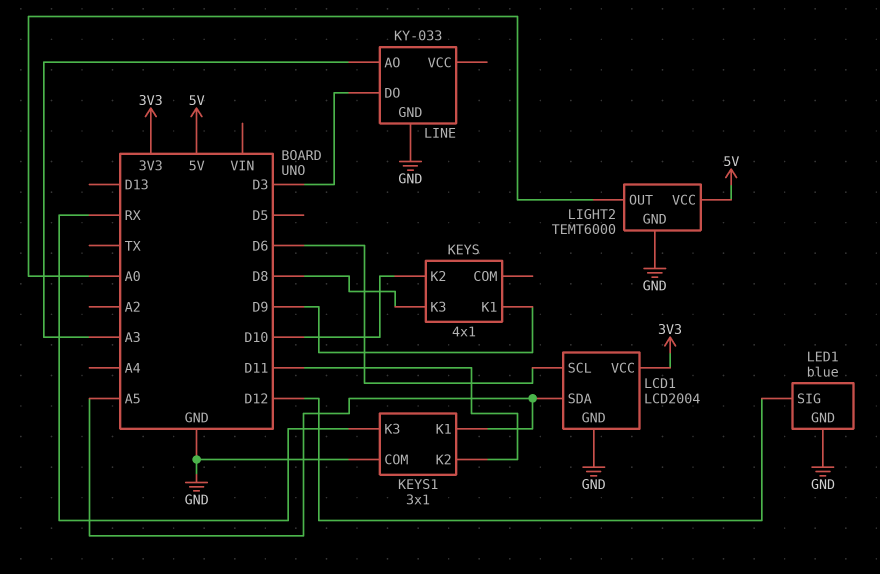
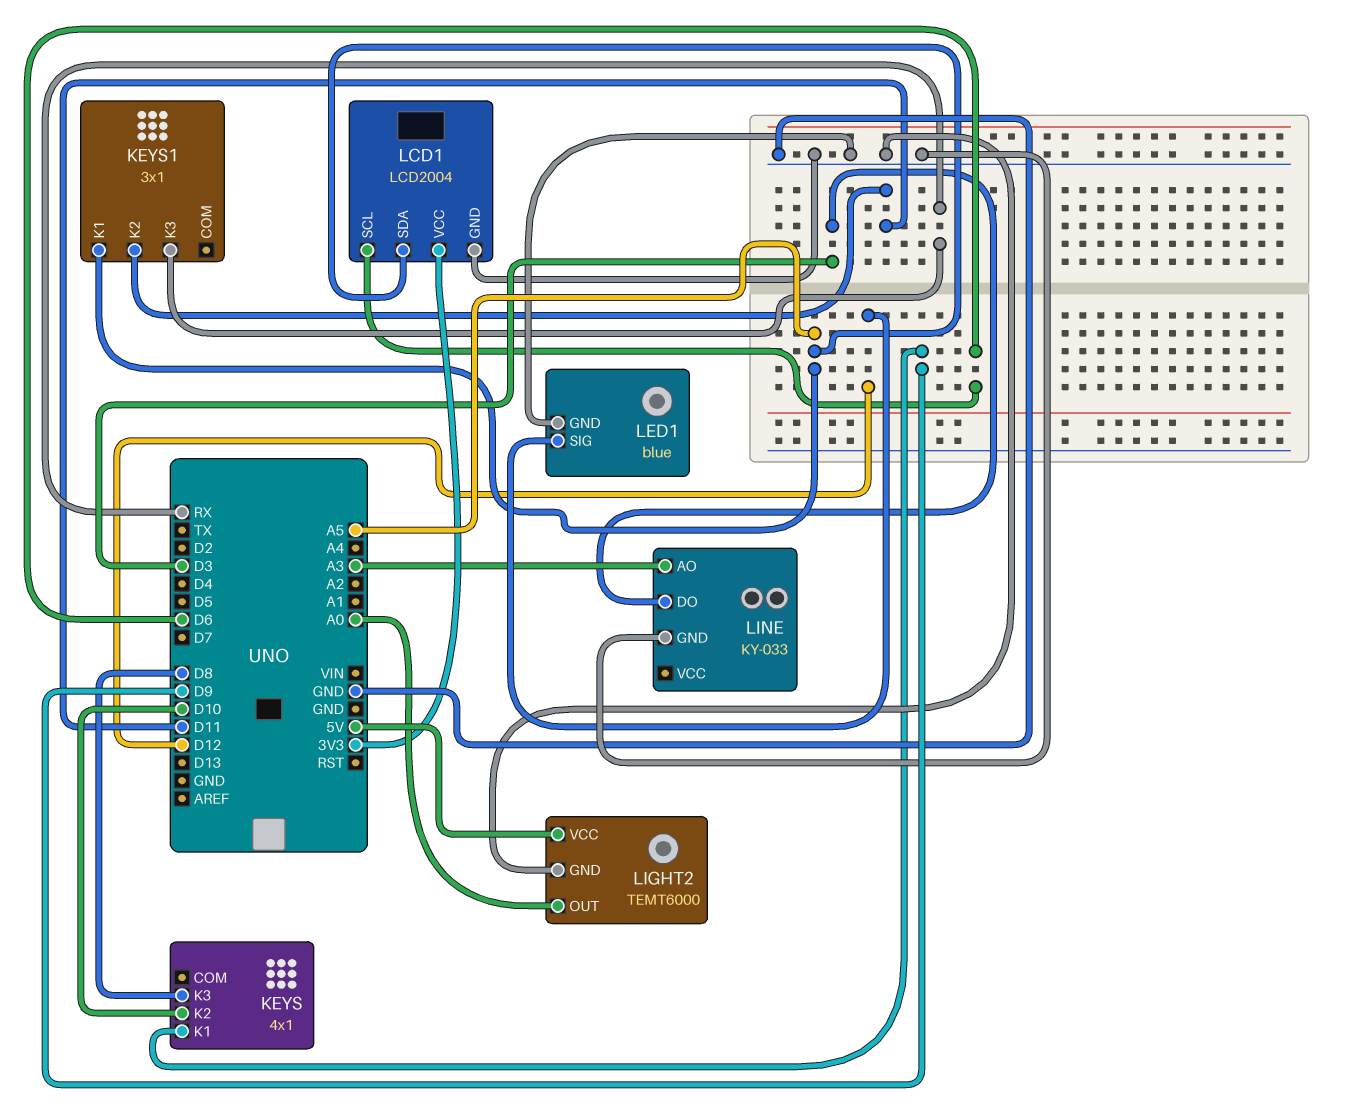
KEYS1 pin COM: GND -> none

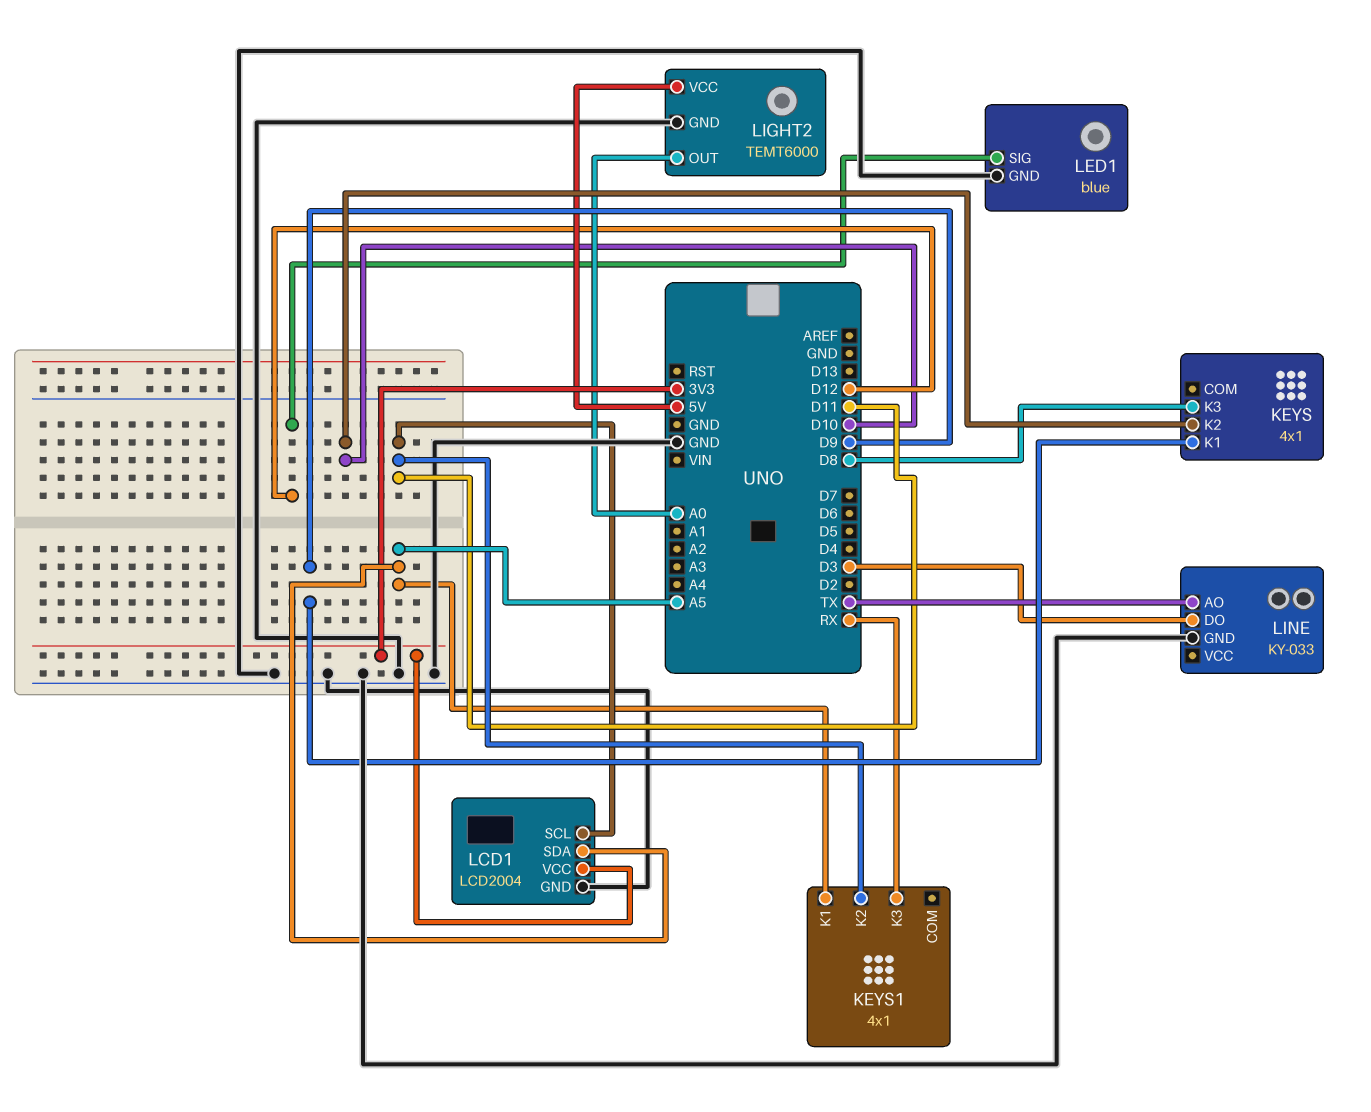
KEYS1: 3x1 -> 4x1
LCD1 pin SCL: D6 -> D11
LINE pin AO: A3 -> TX

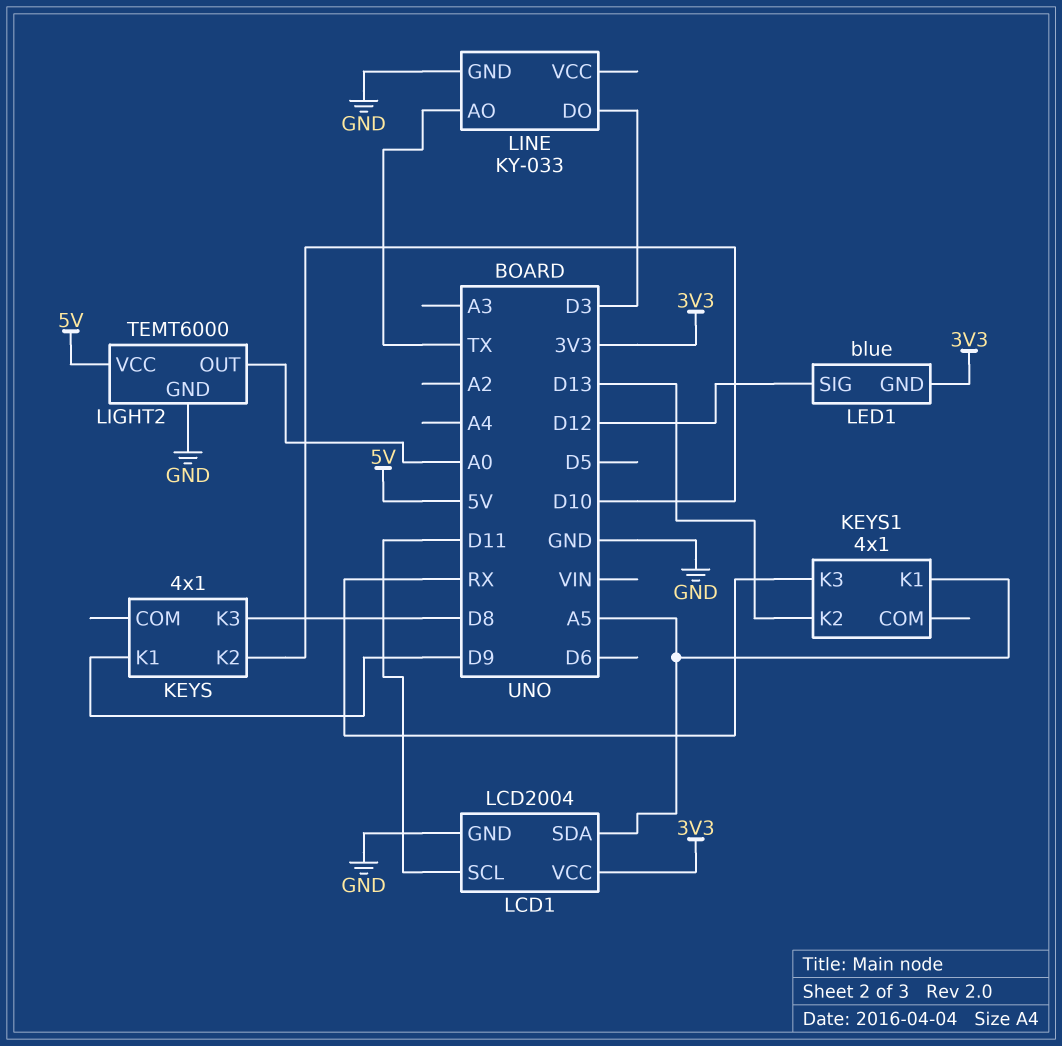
KEYS1 pin K2: D11 -> D13
LED1 pin GND: GND -> 3V3

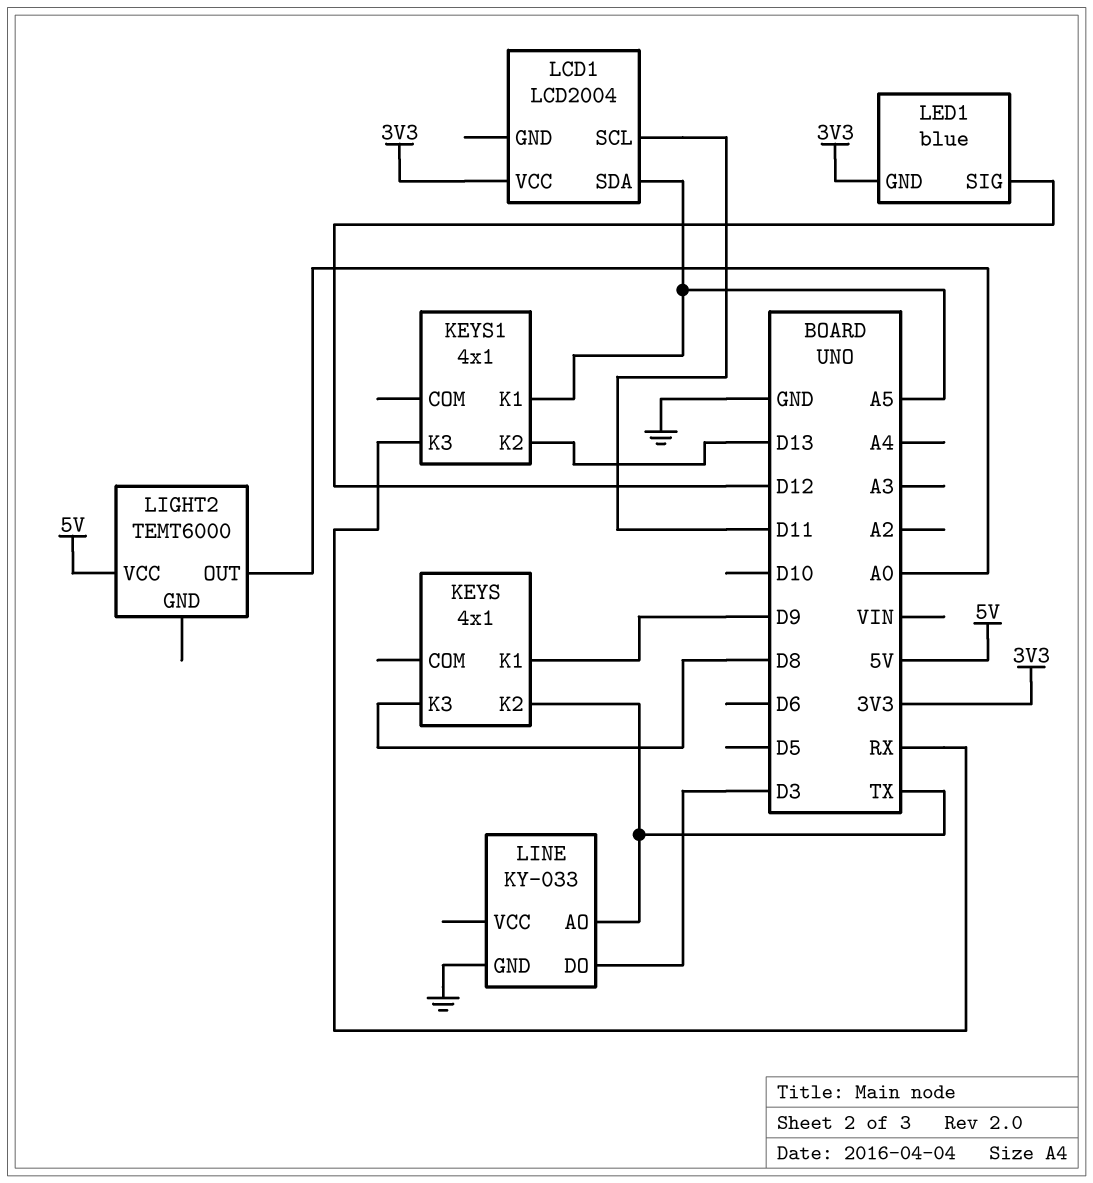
KEYS pin K2: D10 -> TX
LCD1 pin GND: GND -> none
LIGHT2 pin GND: GND -> none

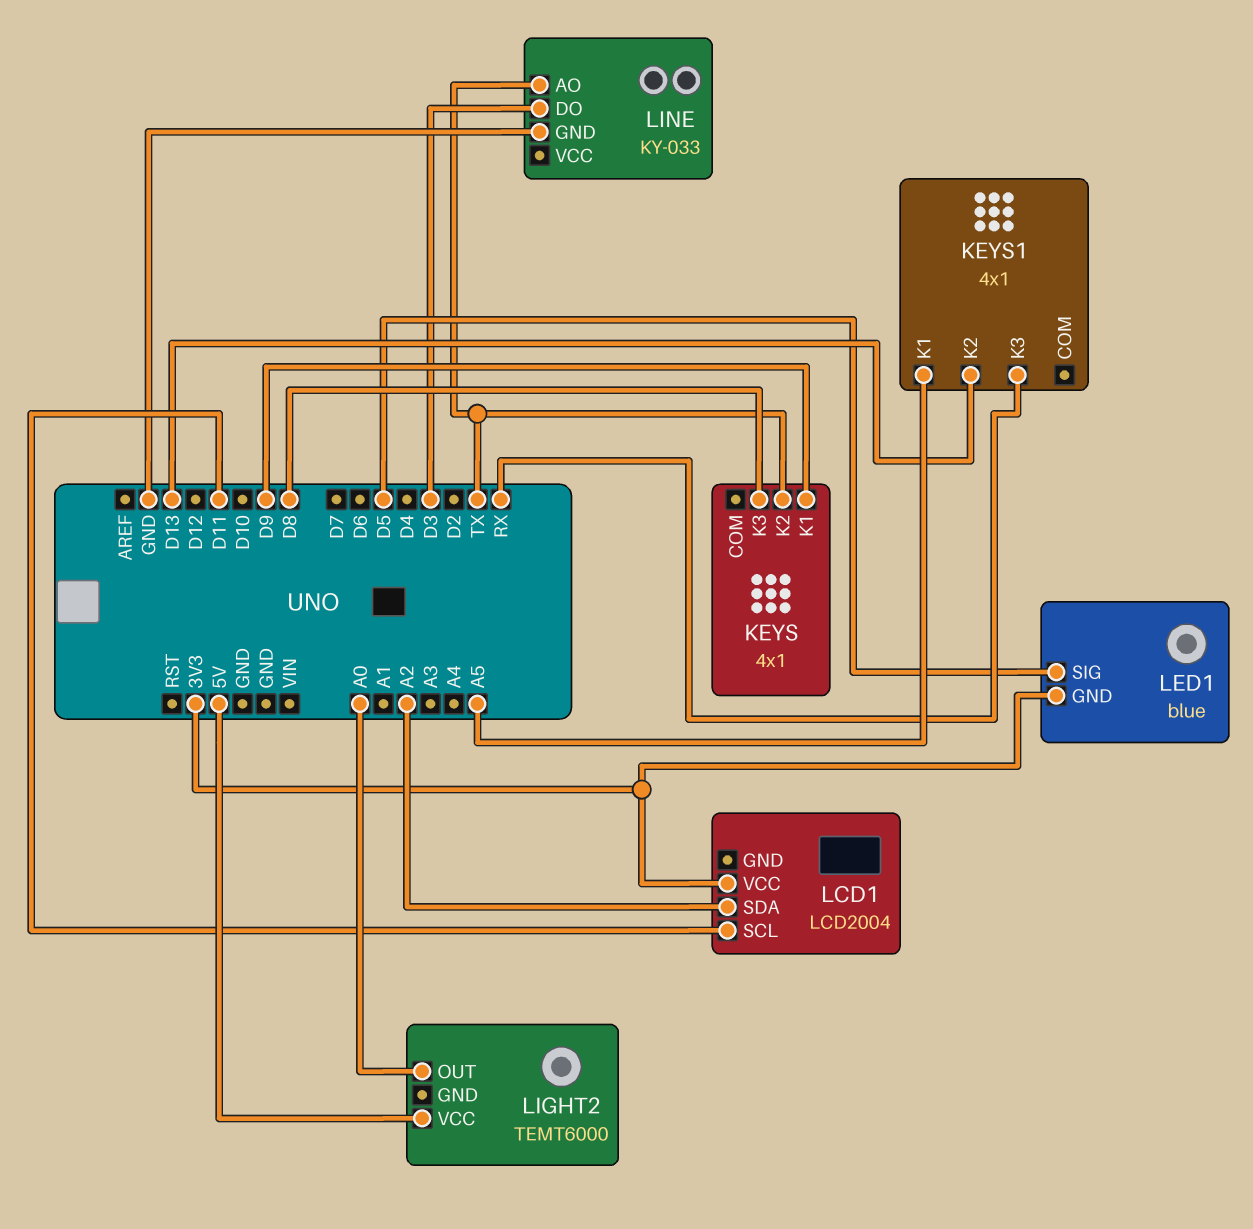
LCD1 pin SDA: A5 -> A2
LED1 pin SIG: D12 -> D5

